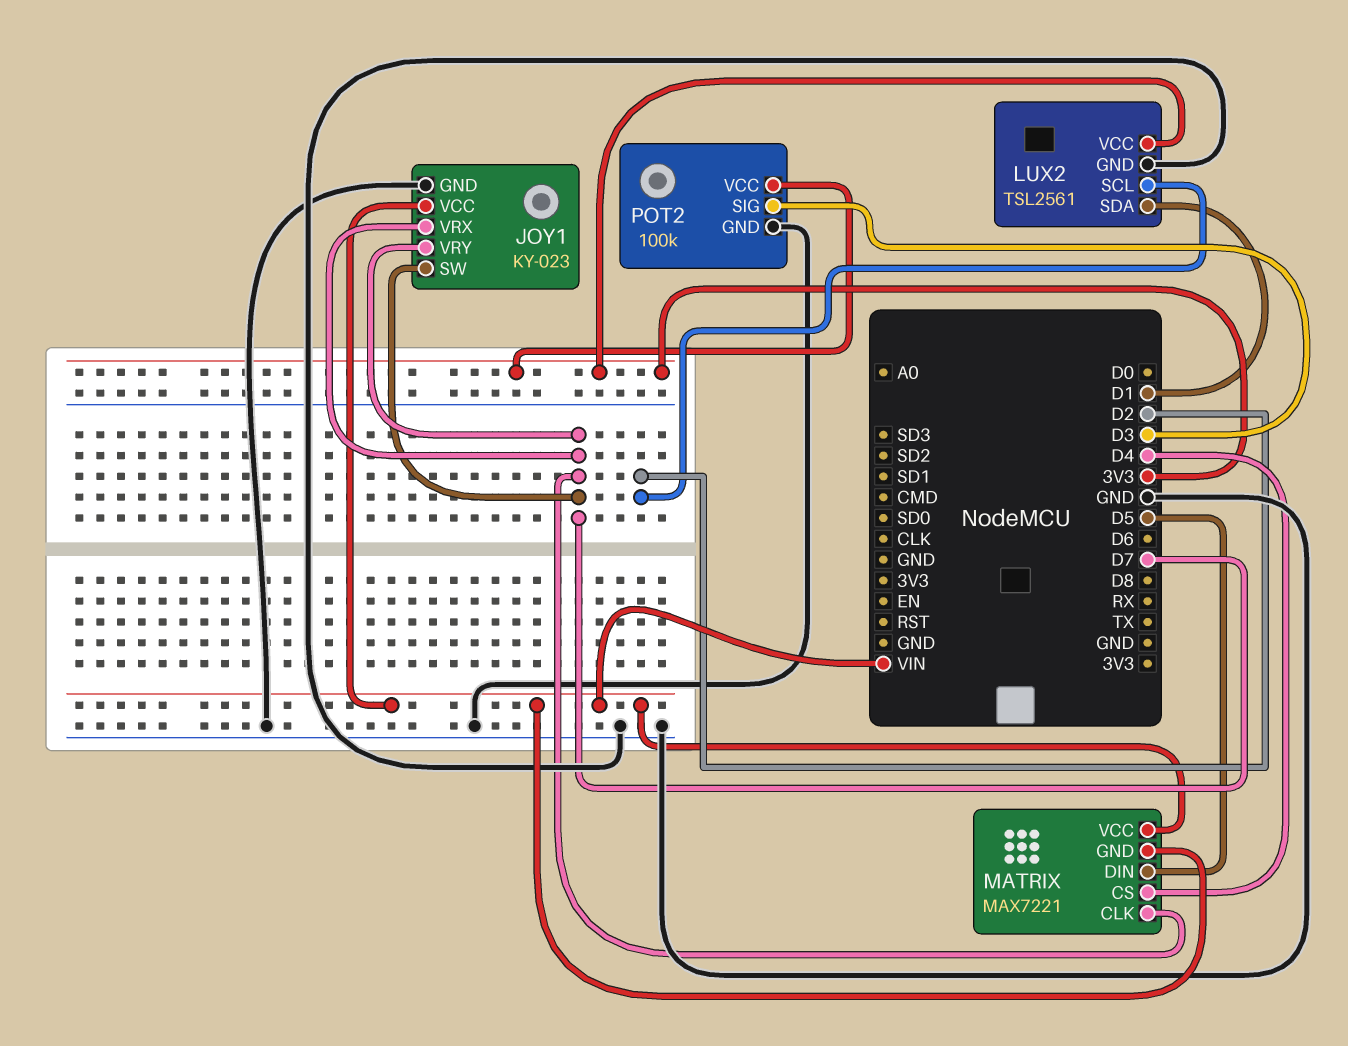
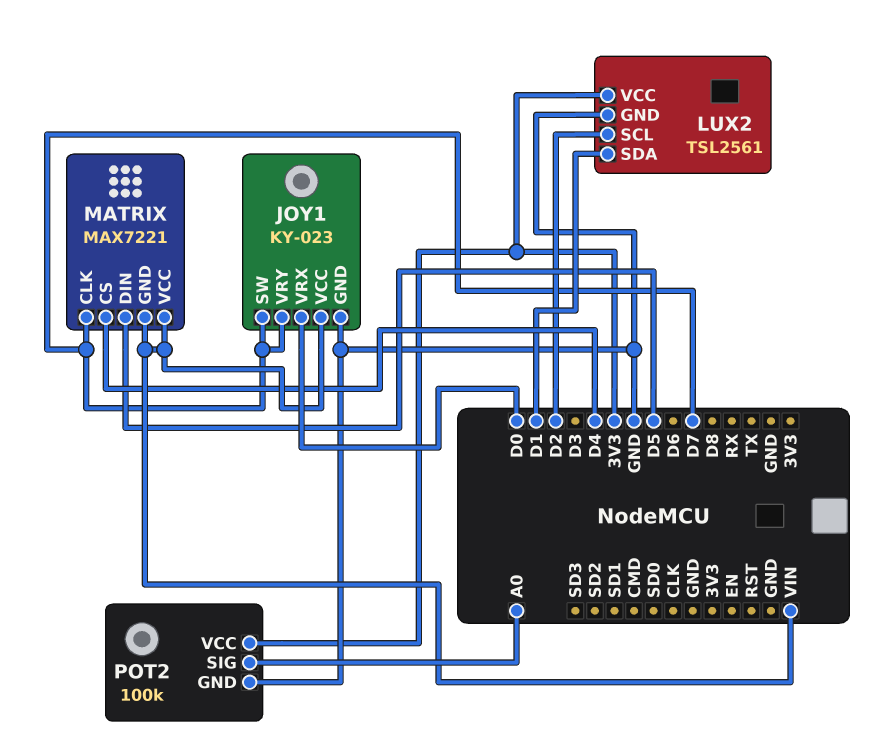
JOY1 pin VRX: D7 -> D0
POT2 pin SIG: D3 -> A0

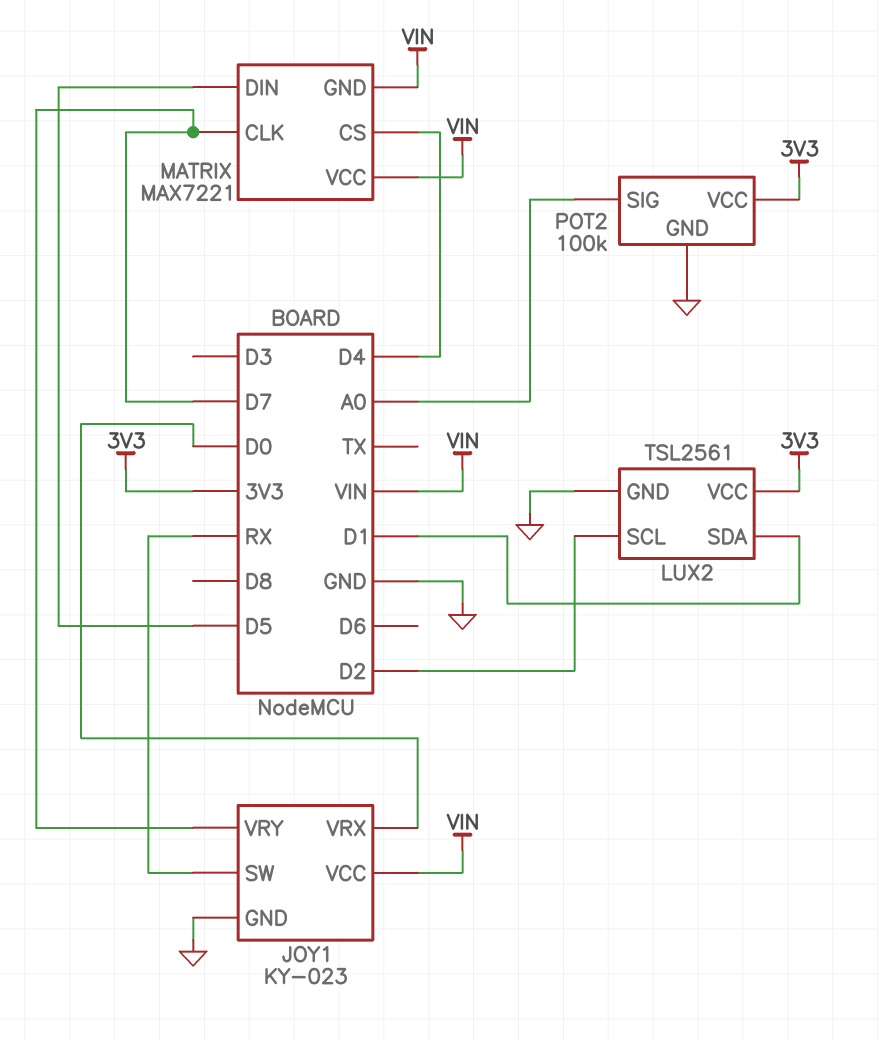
JOY1 pin SW: D7 -> RX

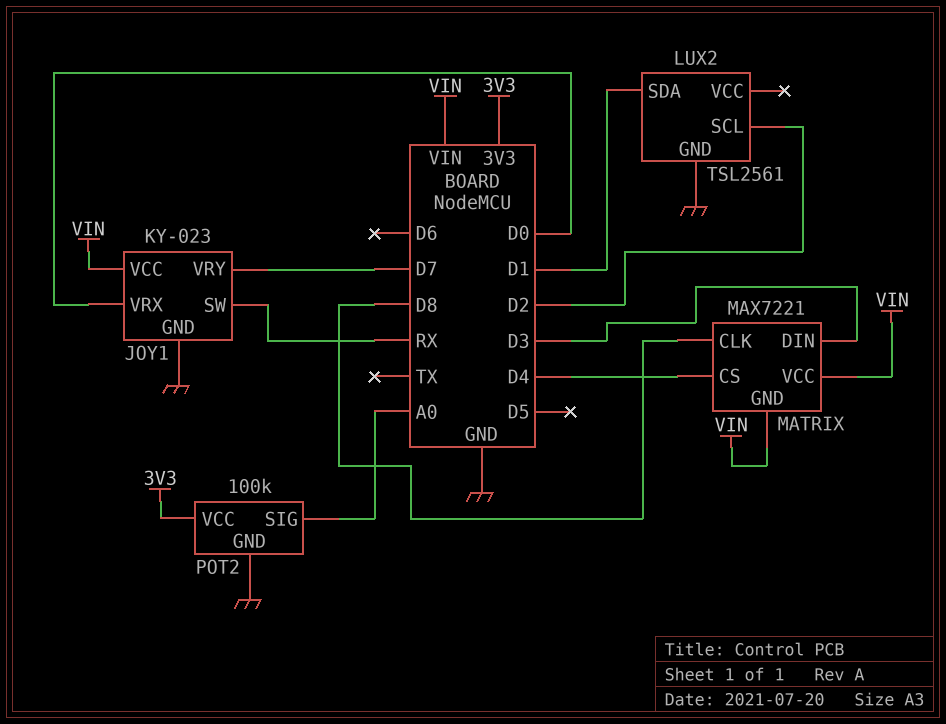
LUX2 pin VCC: 3V3 -> none
MATRIX pin CLK: D7 -> D8
MATRIX pin DIN: D5 -> D3

